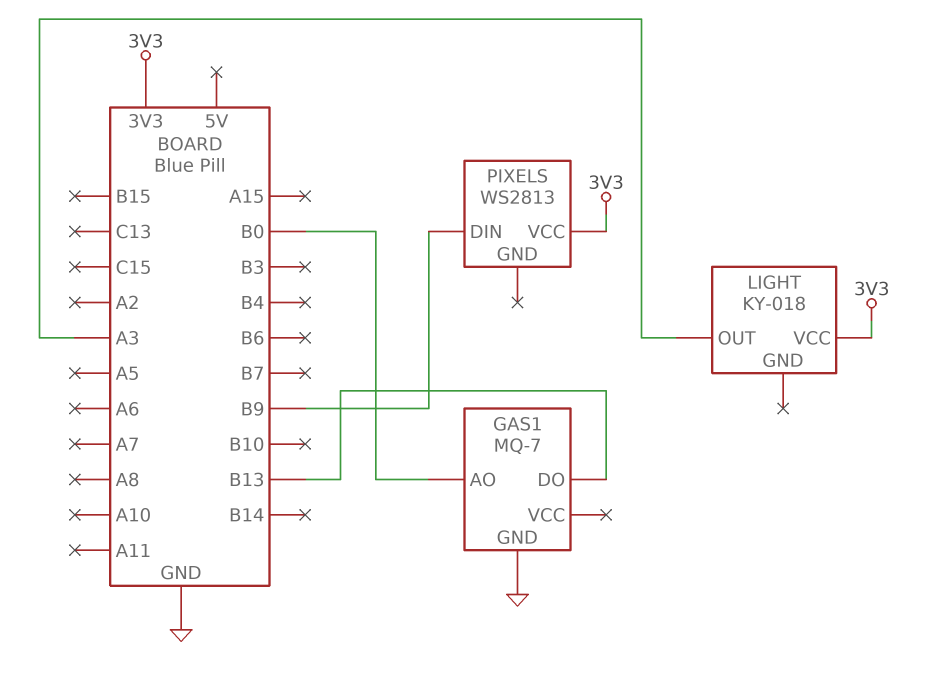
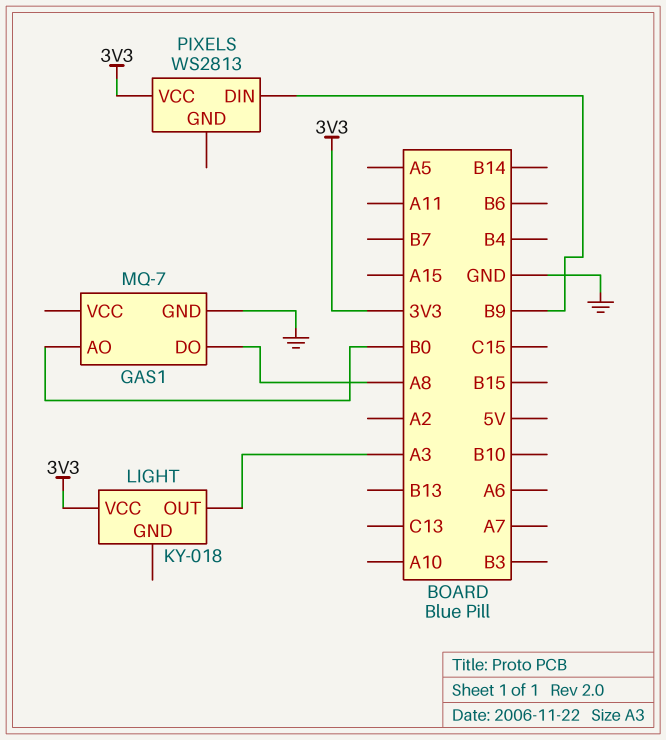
GAS1 pin DO: B13 -> A8

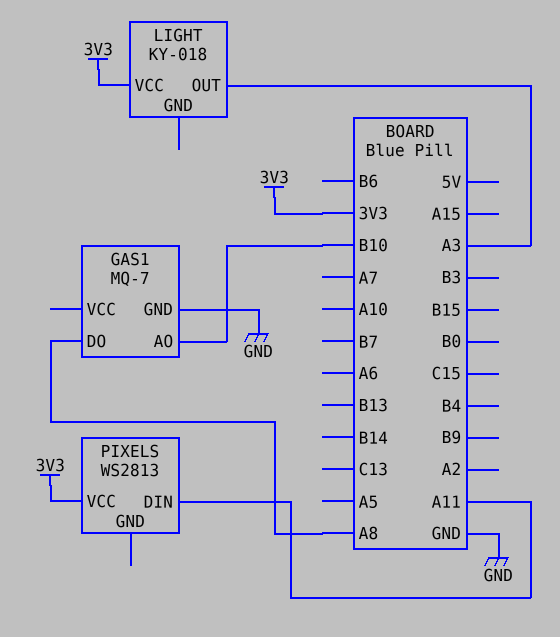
GAS1 pin AO: B0 -> B10
PIXELS pin DIN: B9 -> A11

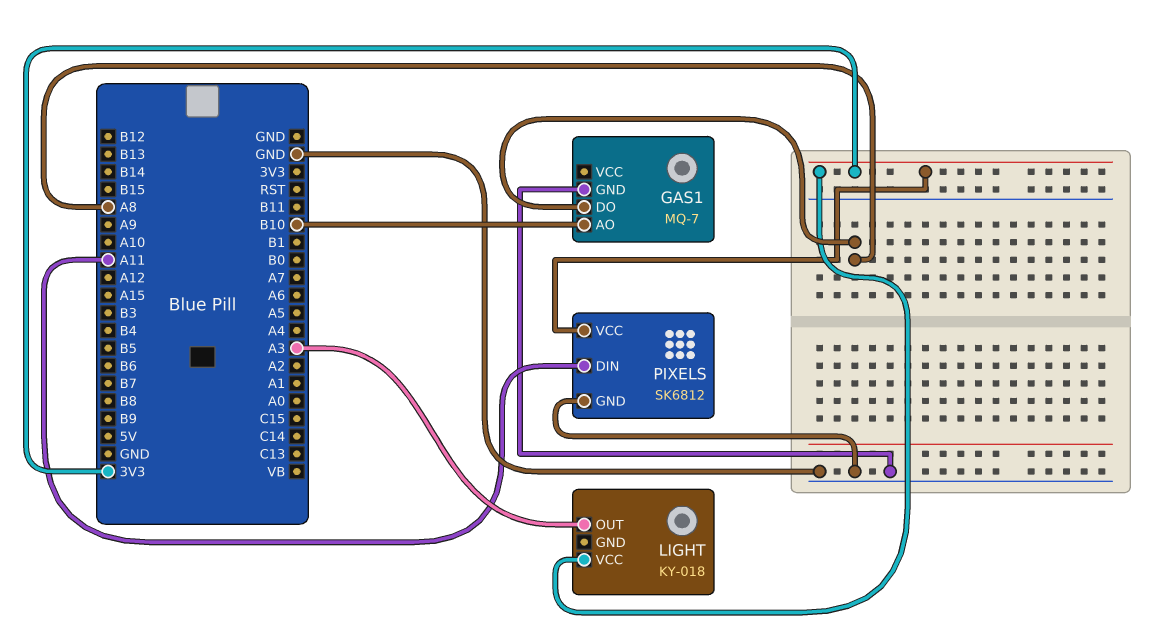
PIXELS: WS2813 -> SK6812
PIXELS pin GND: none -> GND

